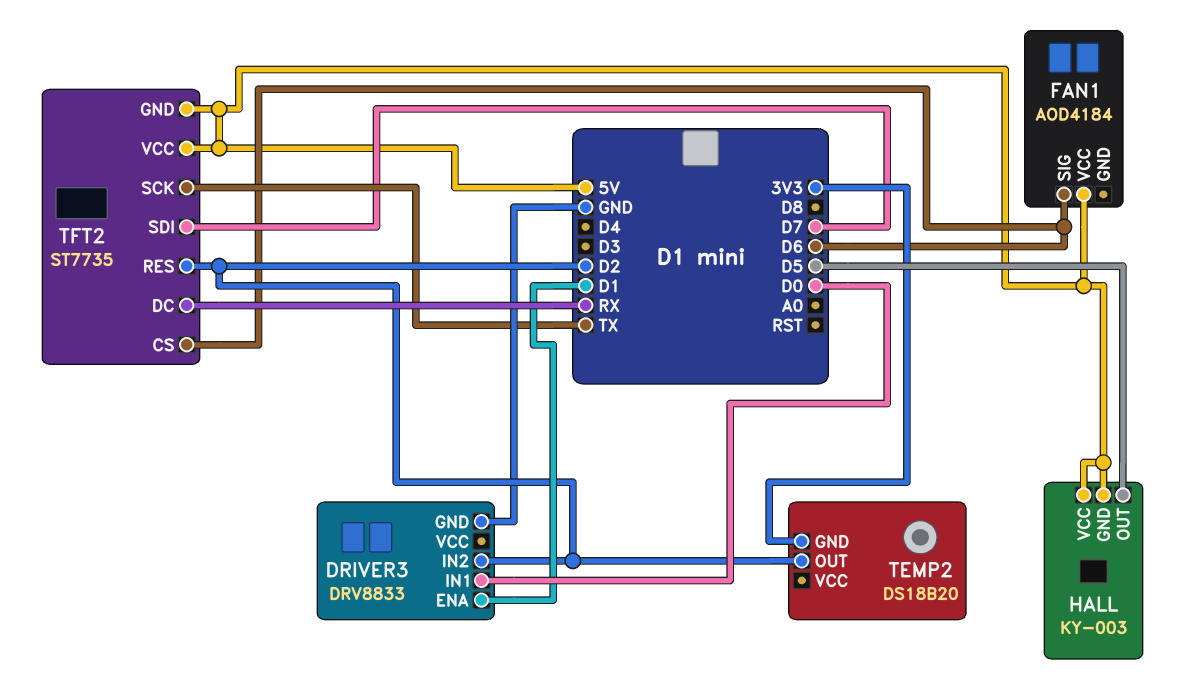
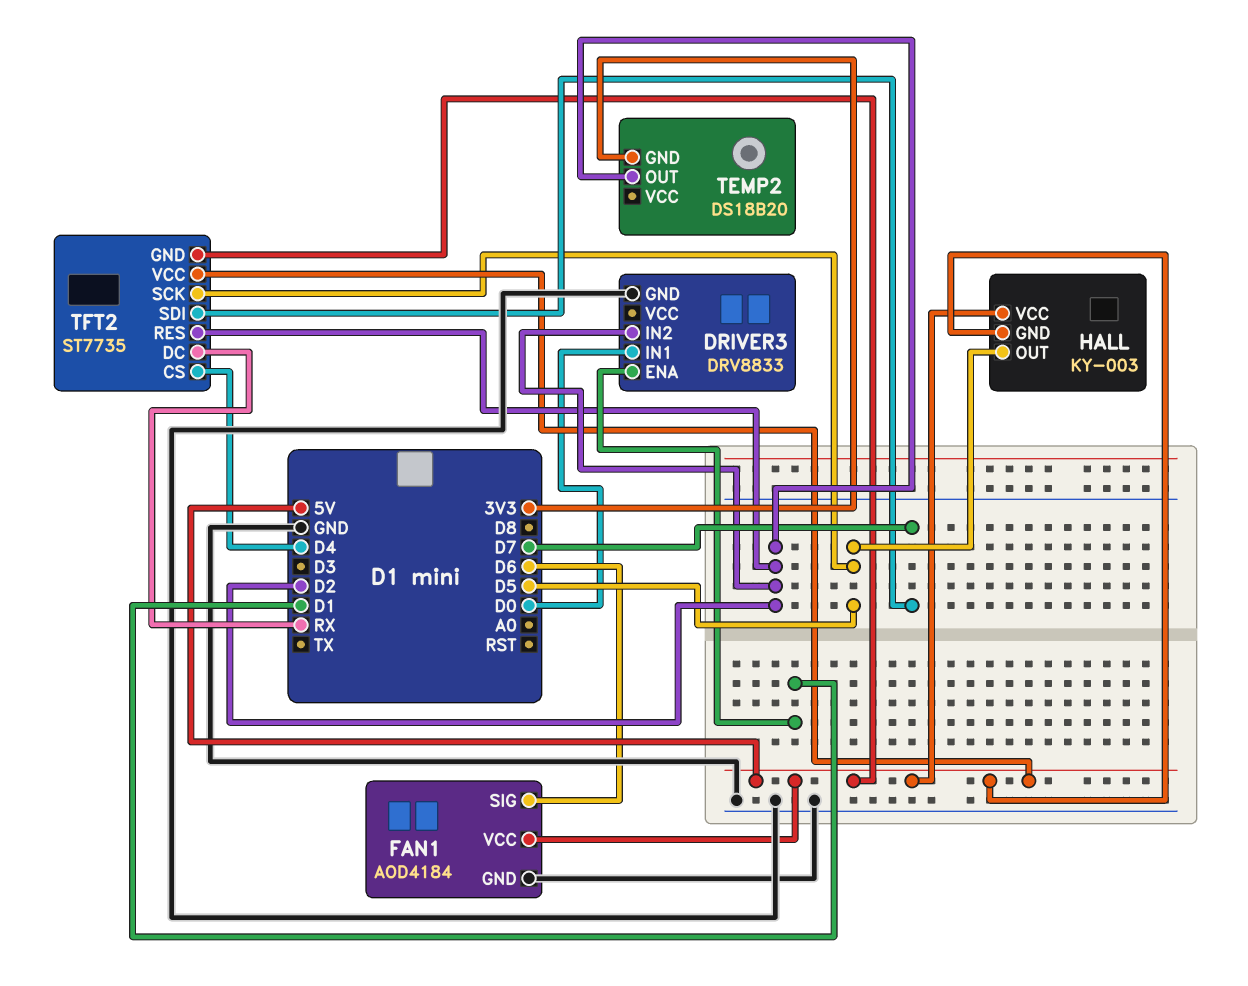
FAN1 pin GND: none -> GND
TFT2 pin CS: D6 -> D4
TFT2 pin SCK: TX -> D5

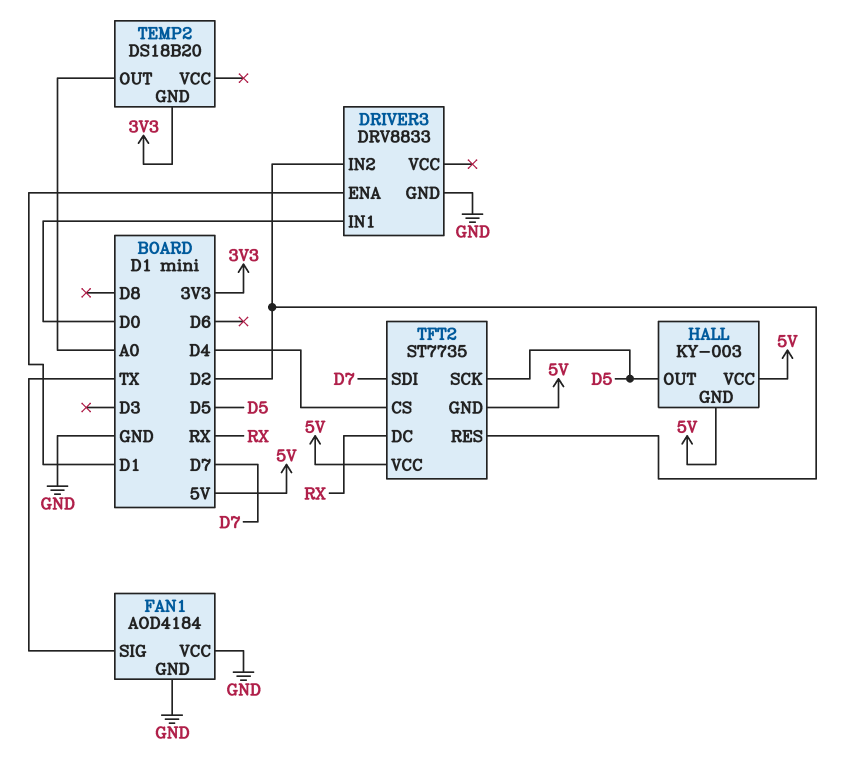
FAN1 pin SIG: D6 -> TX
FAN1 pin VCC: 5V -> GND
TEMP2 pin OUT: D2 -> A0

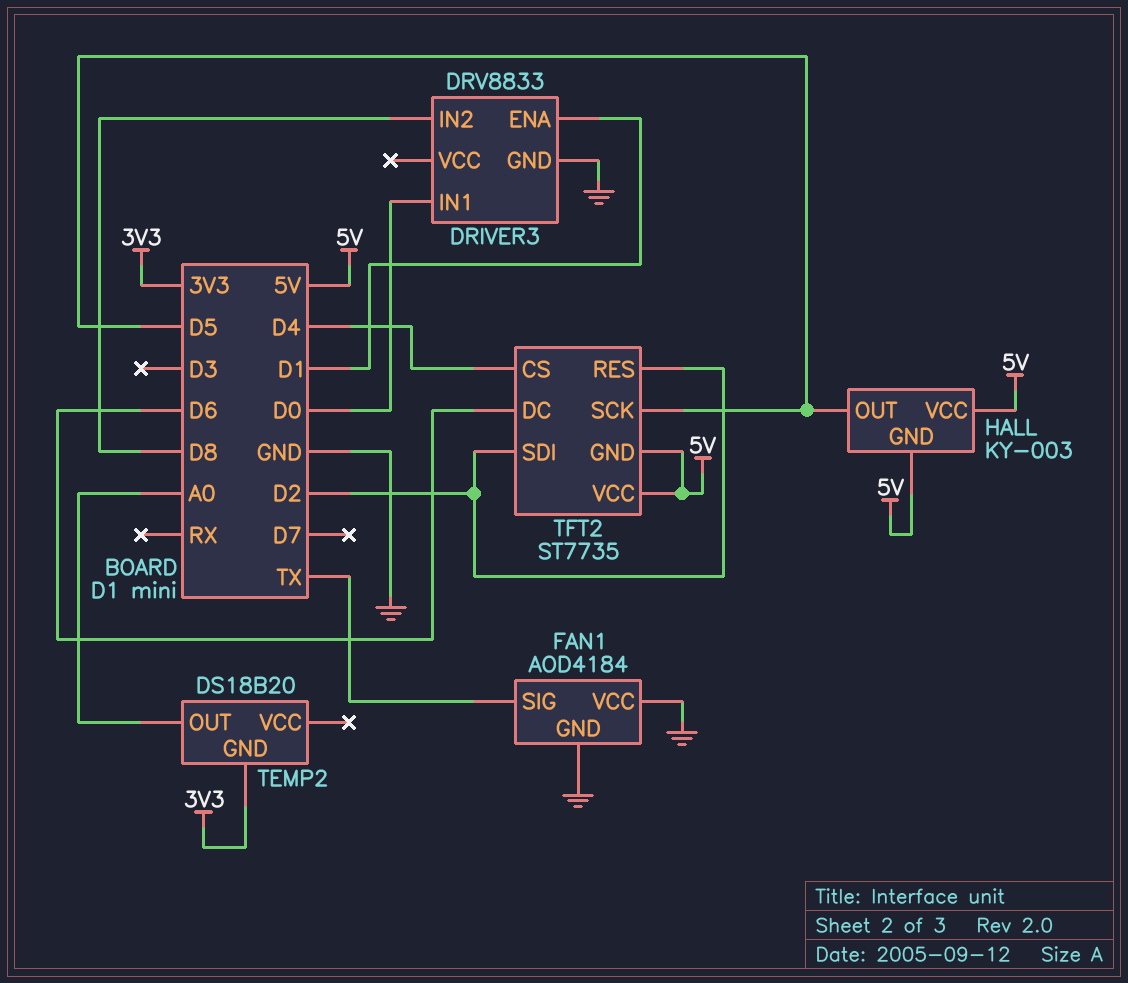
DRIVER3 pin IN2: D2 -> D8
TFT2 pin DC: RX -> D6
TFT2 pin SDI: D7 -> D2

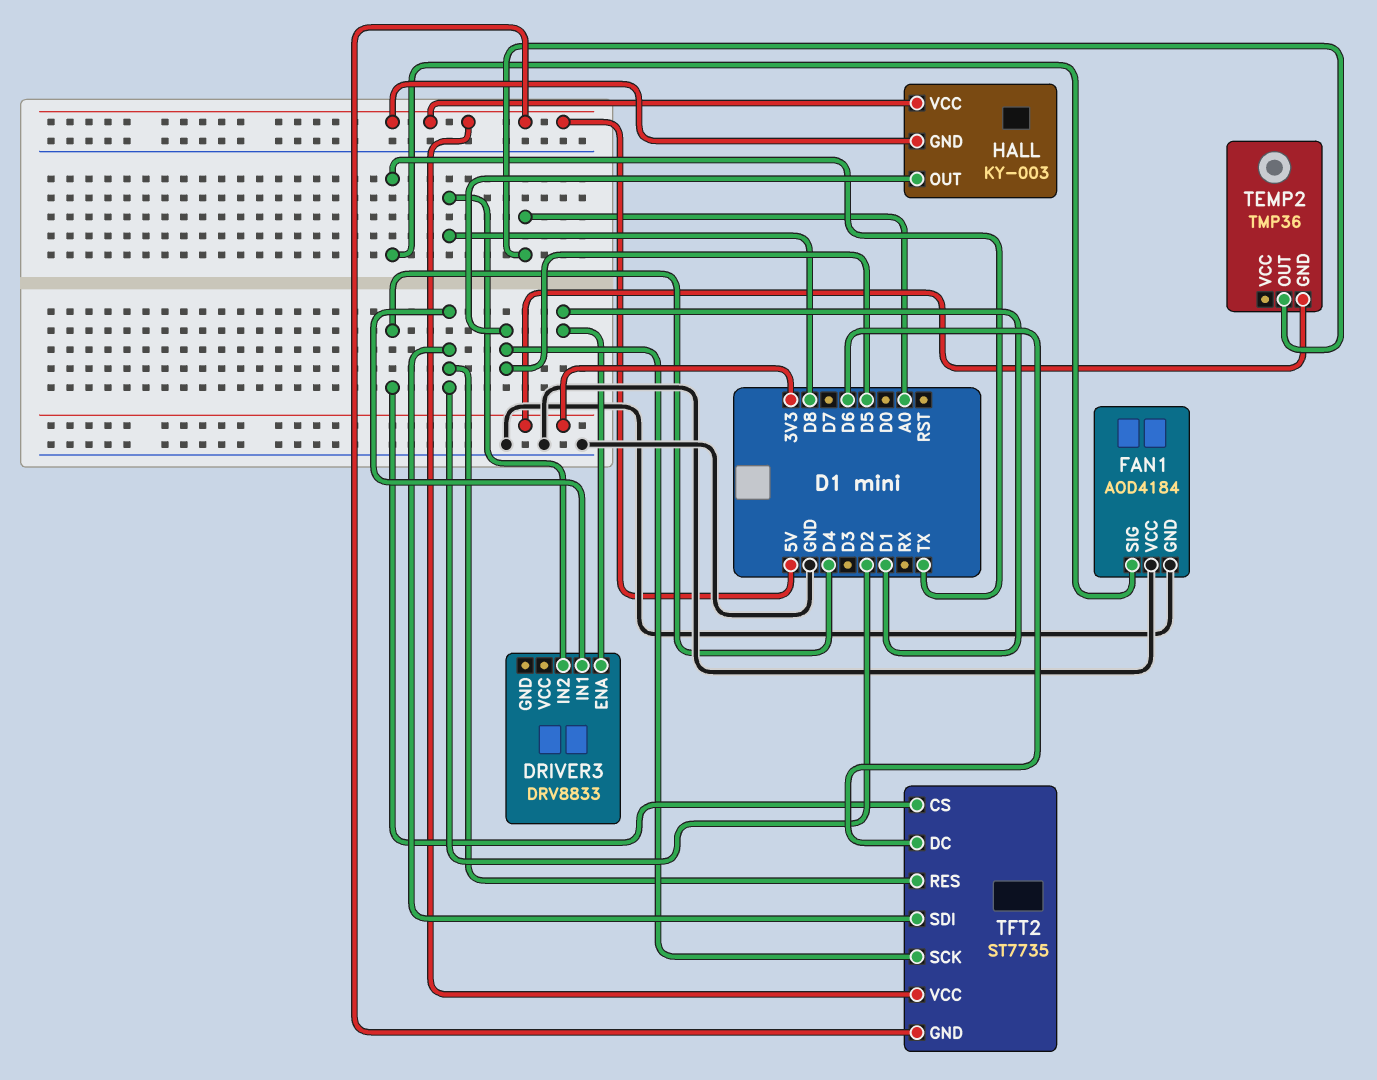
DRIVER3 pin GND: GND -> none
DRIVER3 pin IN1: D0 -> D2
TEMP2: DS18B20 -> TMP36

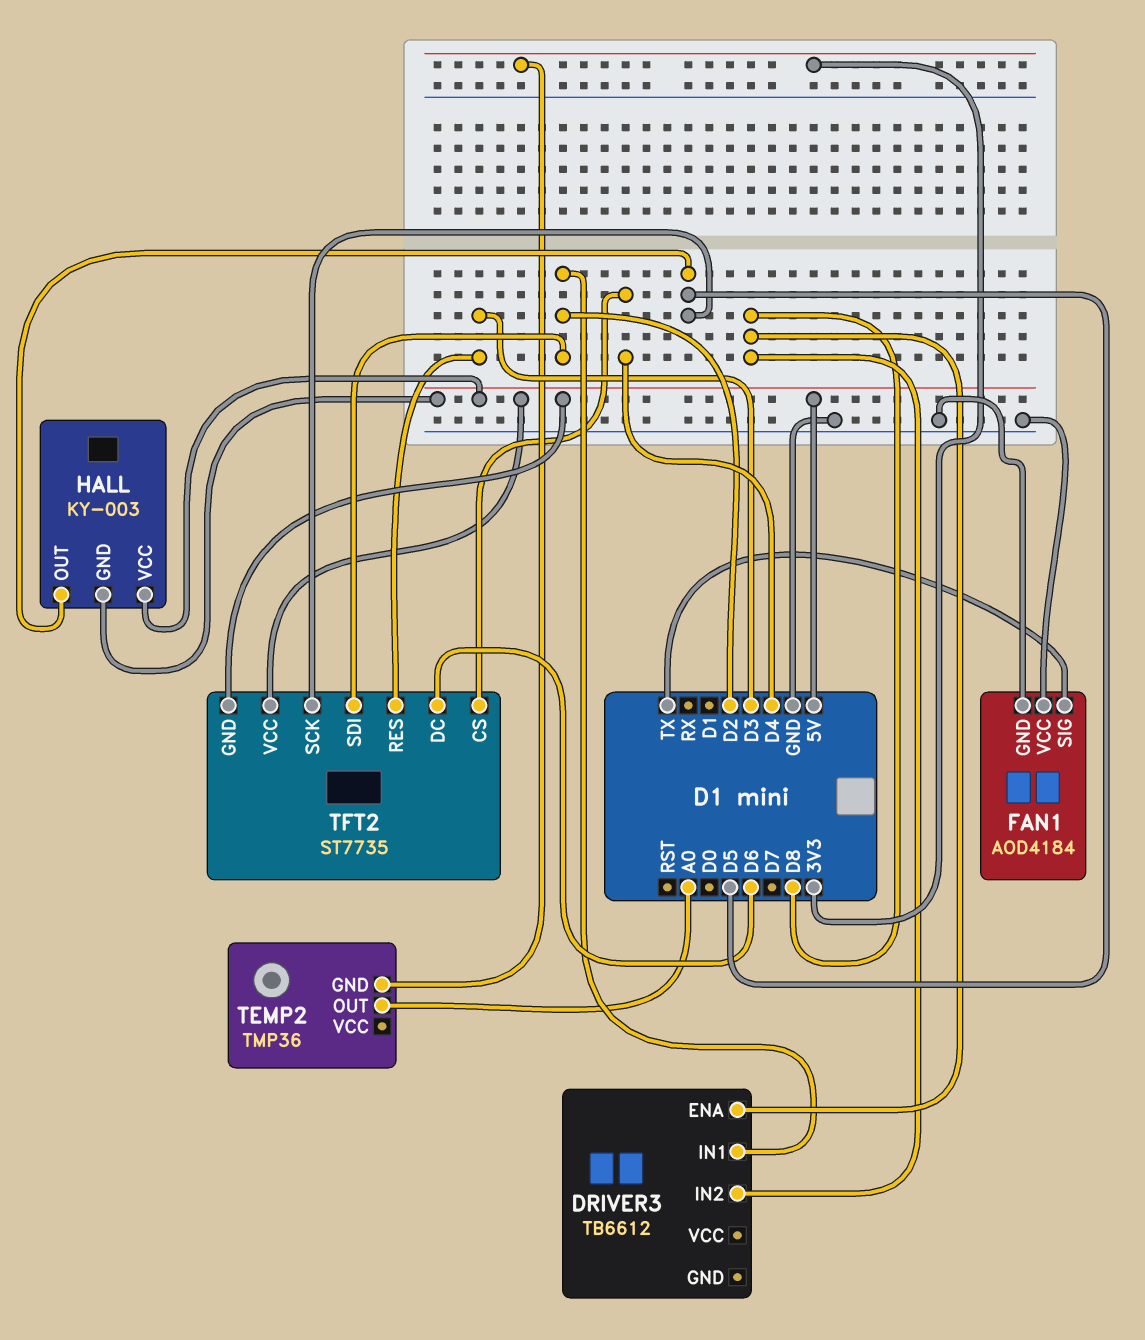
DRIVER3: DRV8833 -> TB6612
DRIVER3 pin ENA: D1 -> D8
TFT2 pin RES: D2 -> D3

